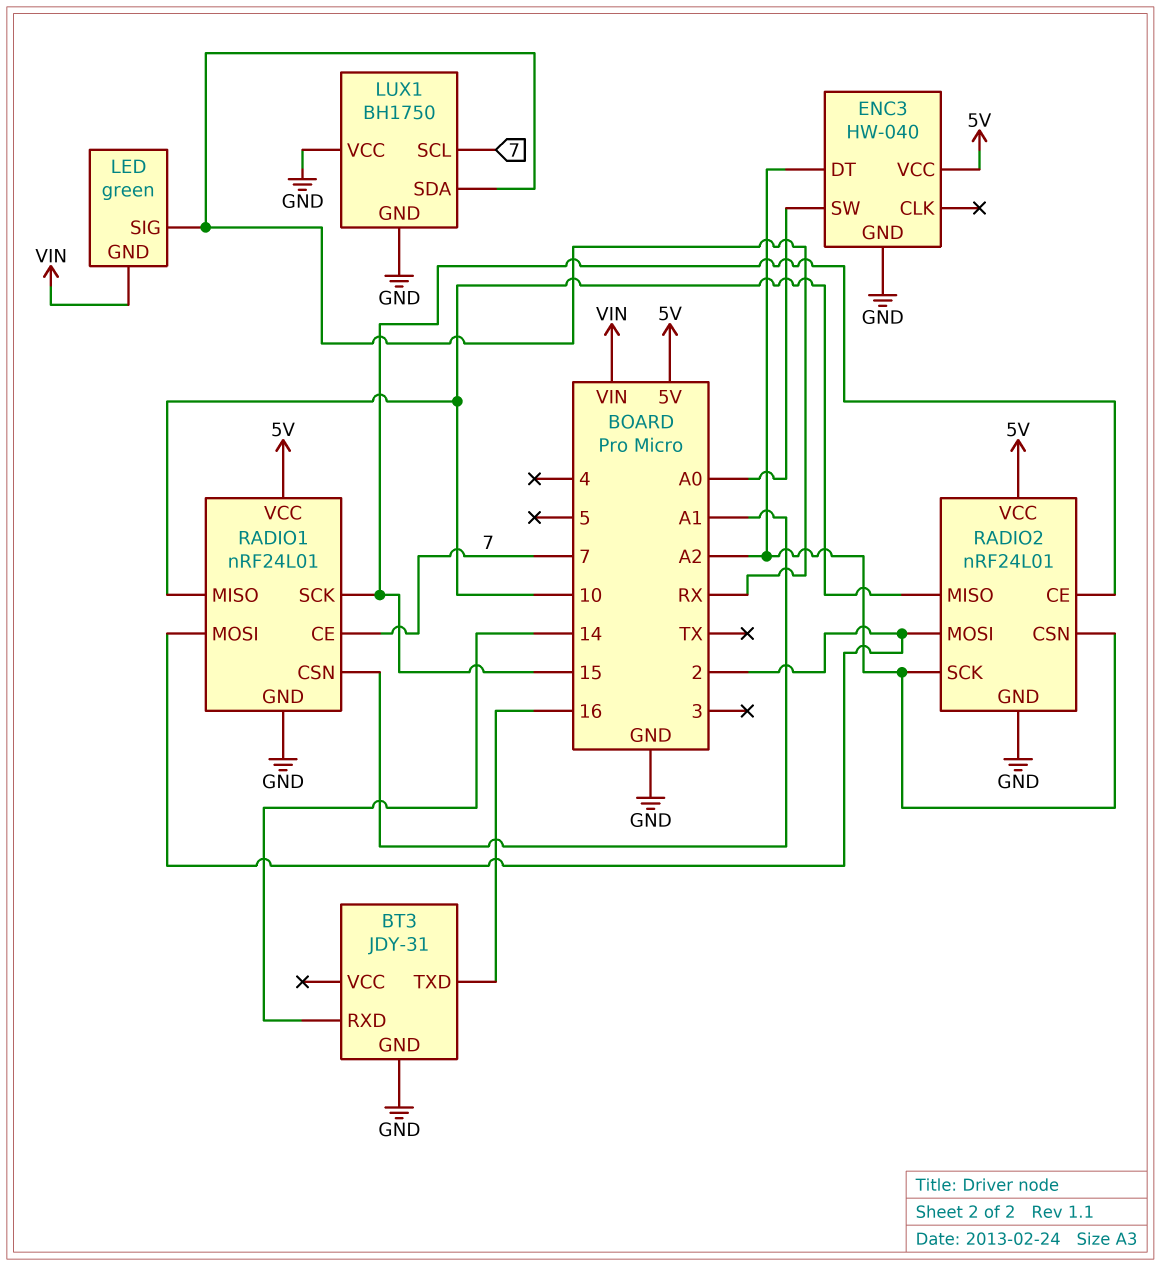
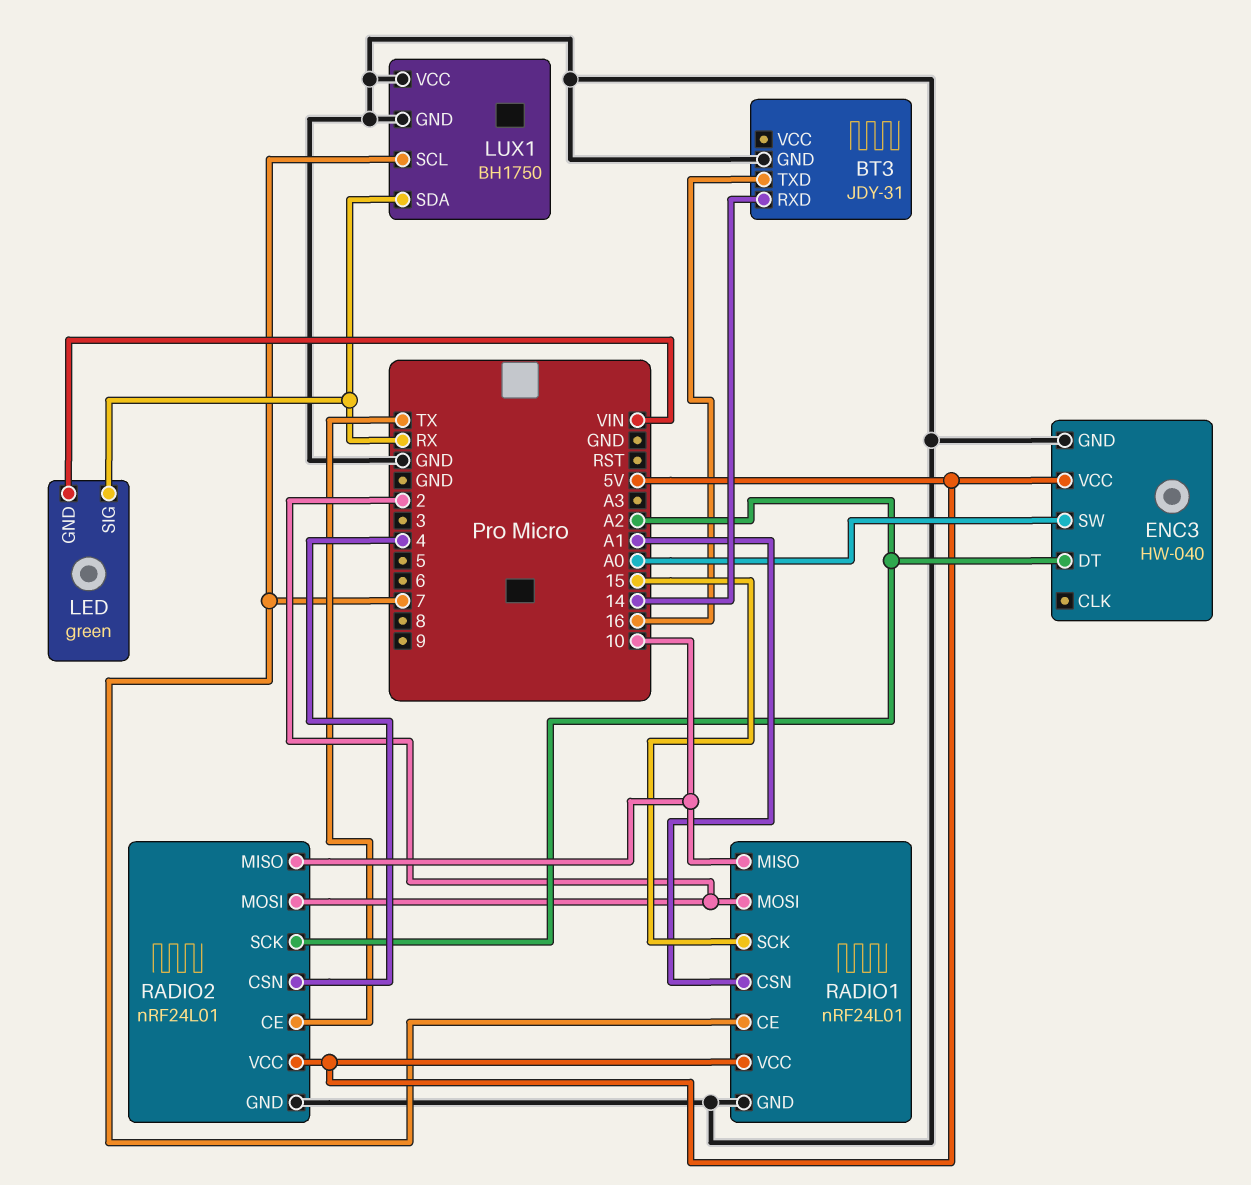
RADIO2 pin CE: 15 -> TX
RADIO2 pin CSN: A2 -> 4

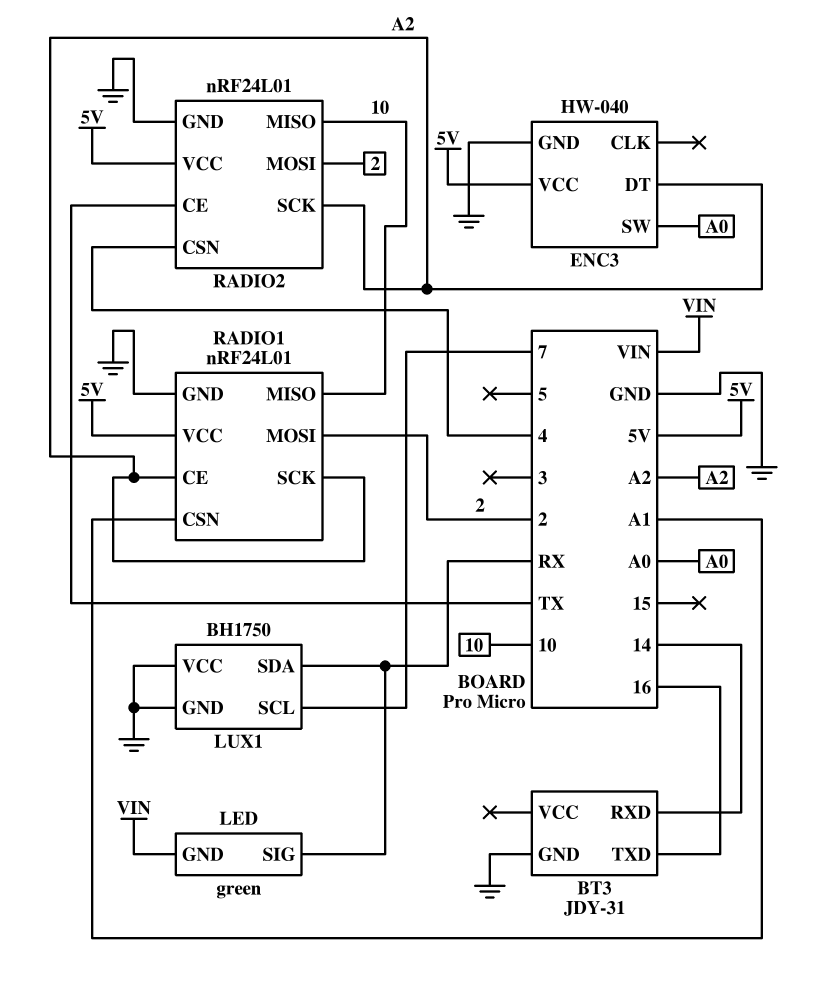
RADIO1 pin CE: 7 -> A2
RADIO1 pin SCK: 15 -> A2

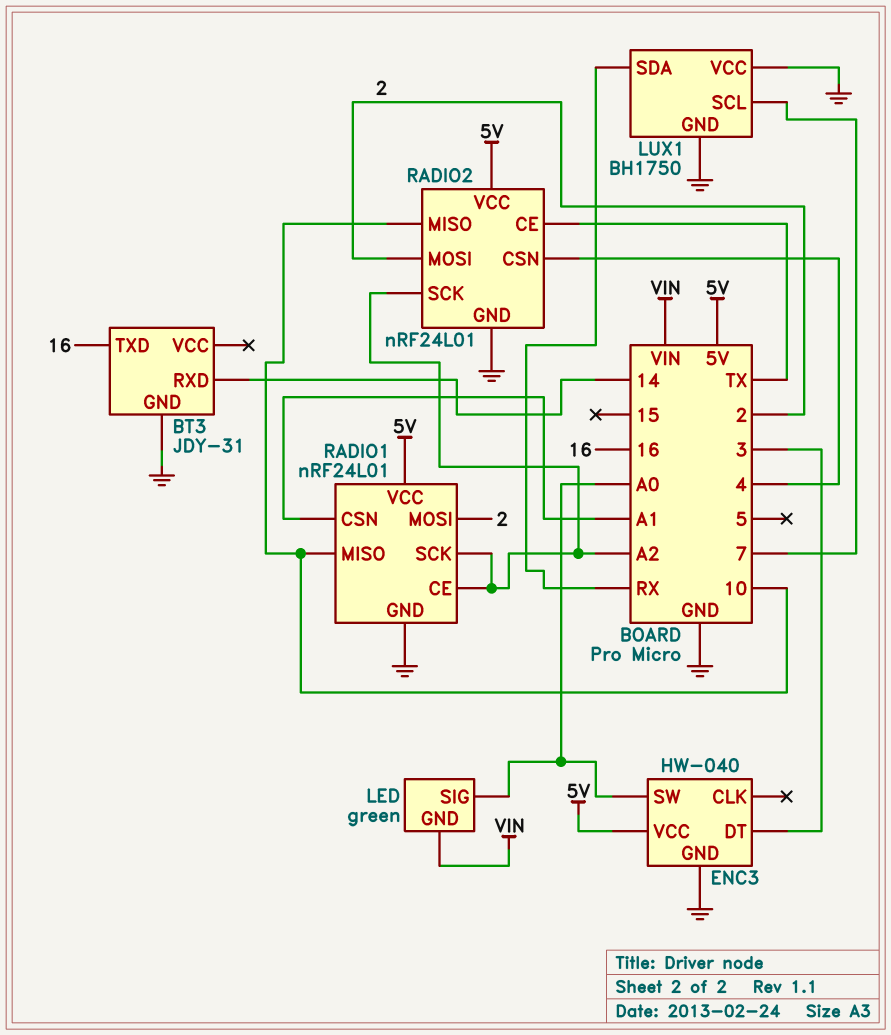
ENC3 pin DT: A2 -> 3
LED pin SIG: RX -> A0

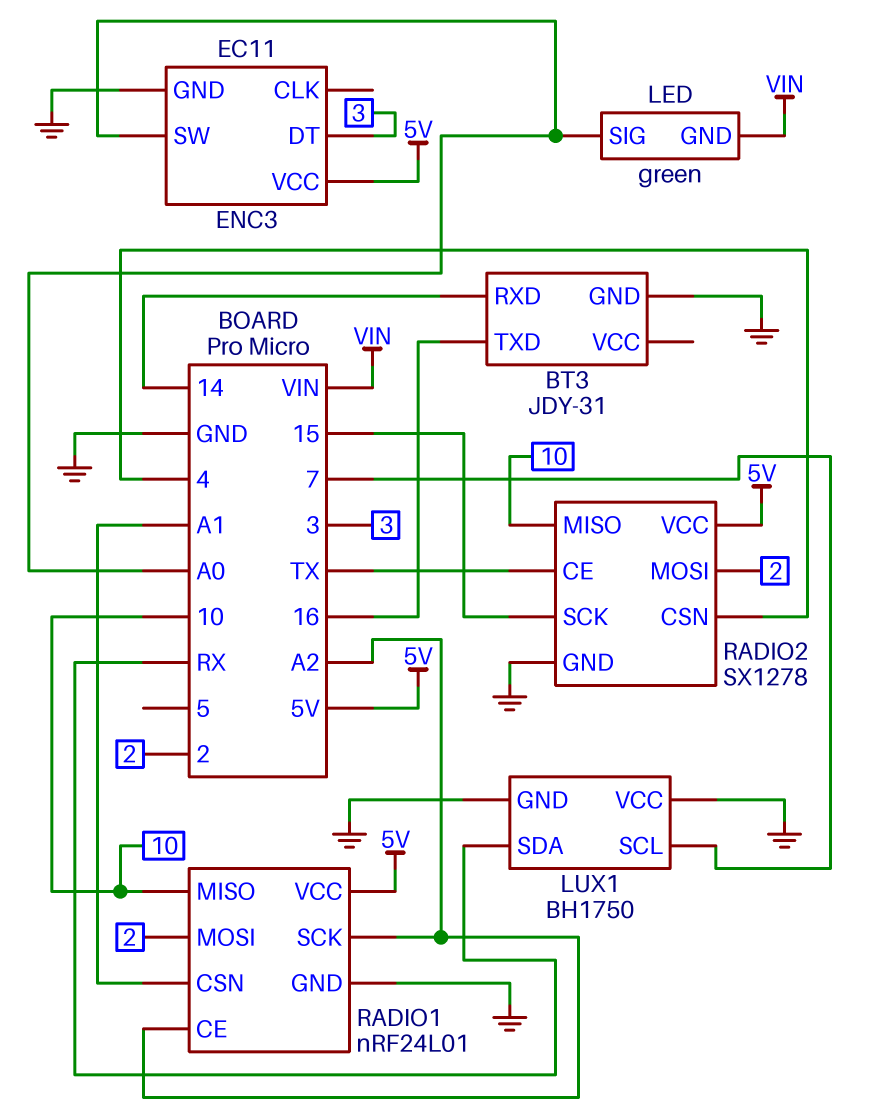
ENC3: HW-040 -> EC11
RADIO2: nRF24L01 -> SX1278
RADIO2 pin SCK: A2 -> 15

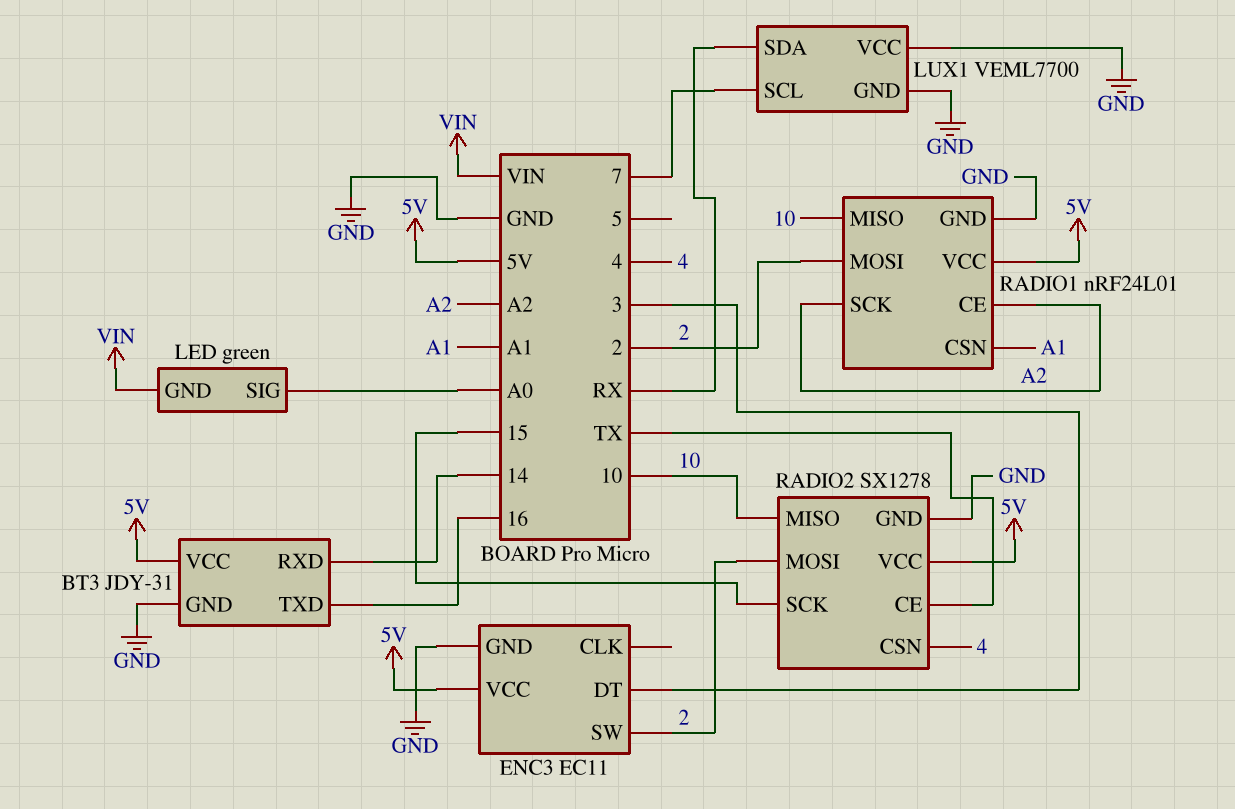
BT3 pin VCC: none -> 5V
ENC3 pin SW: A0 -> 2
LUX1: BH1750 -> VEML7700

